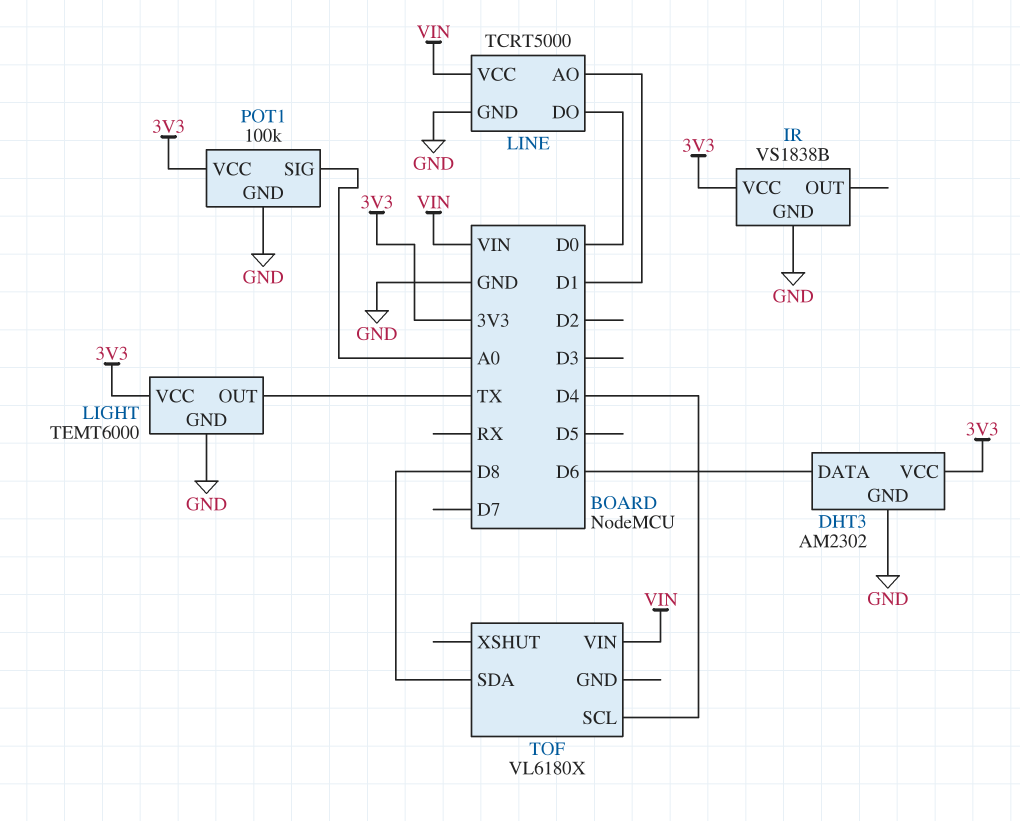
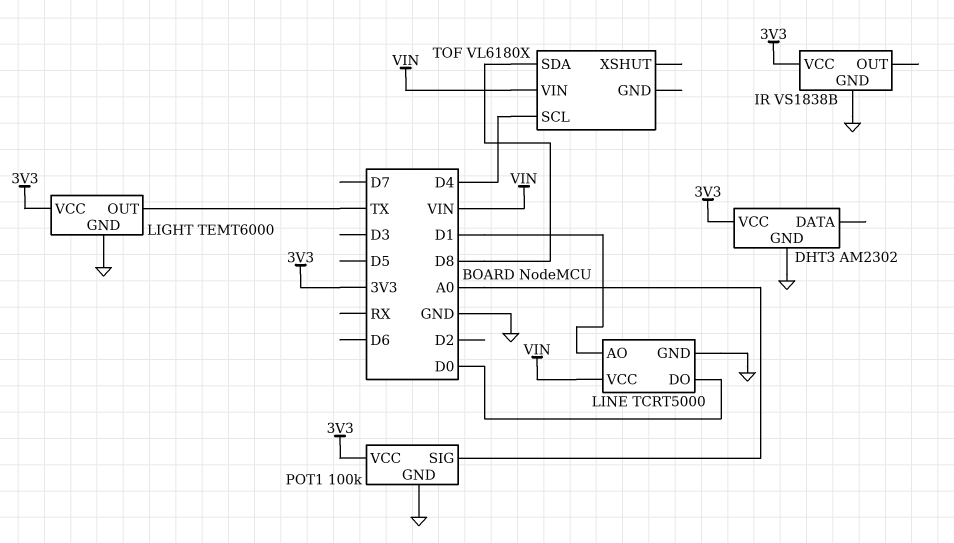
DHT3 pin DATA: D6 -> none

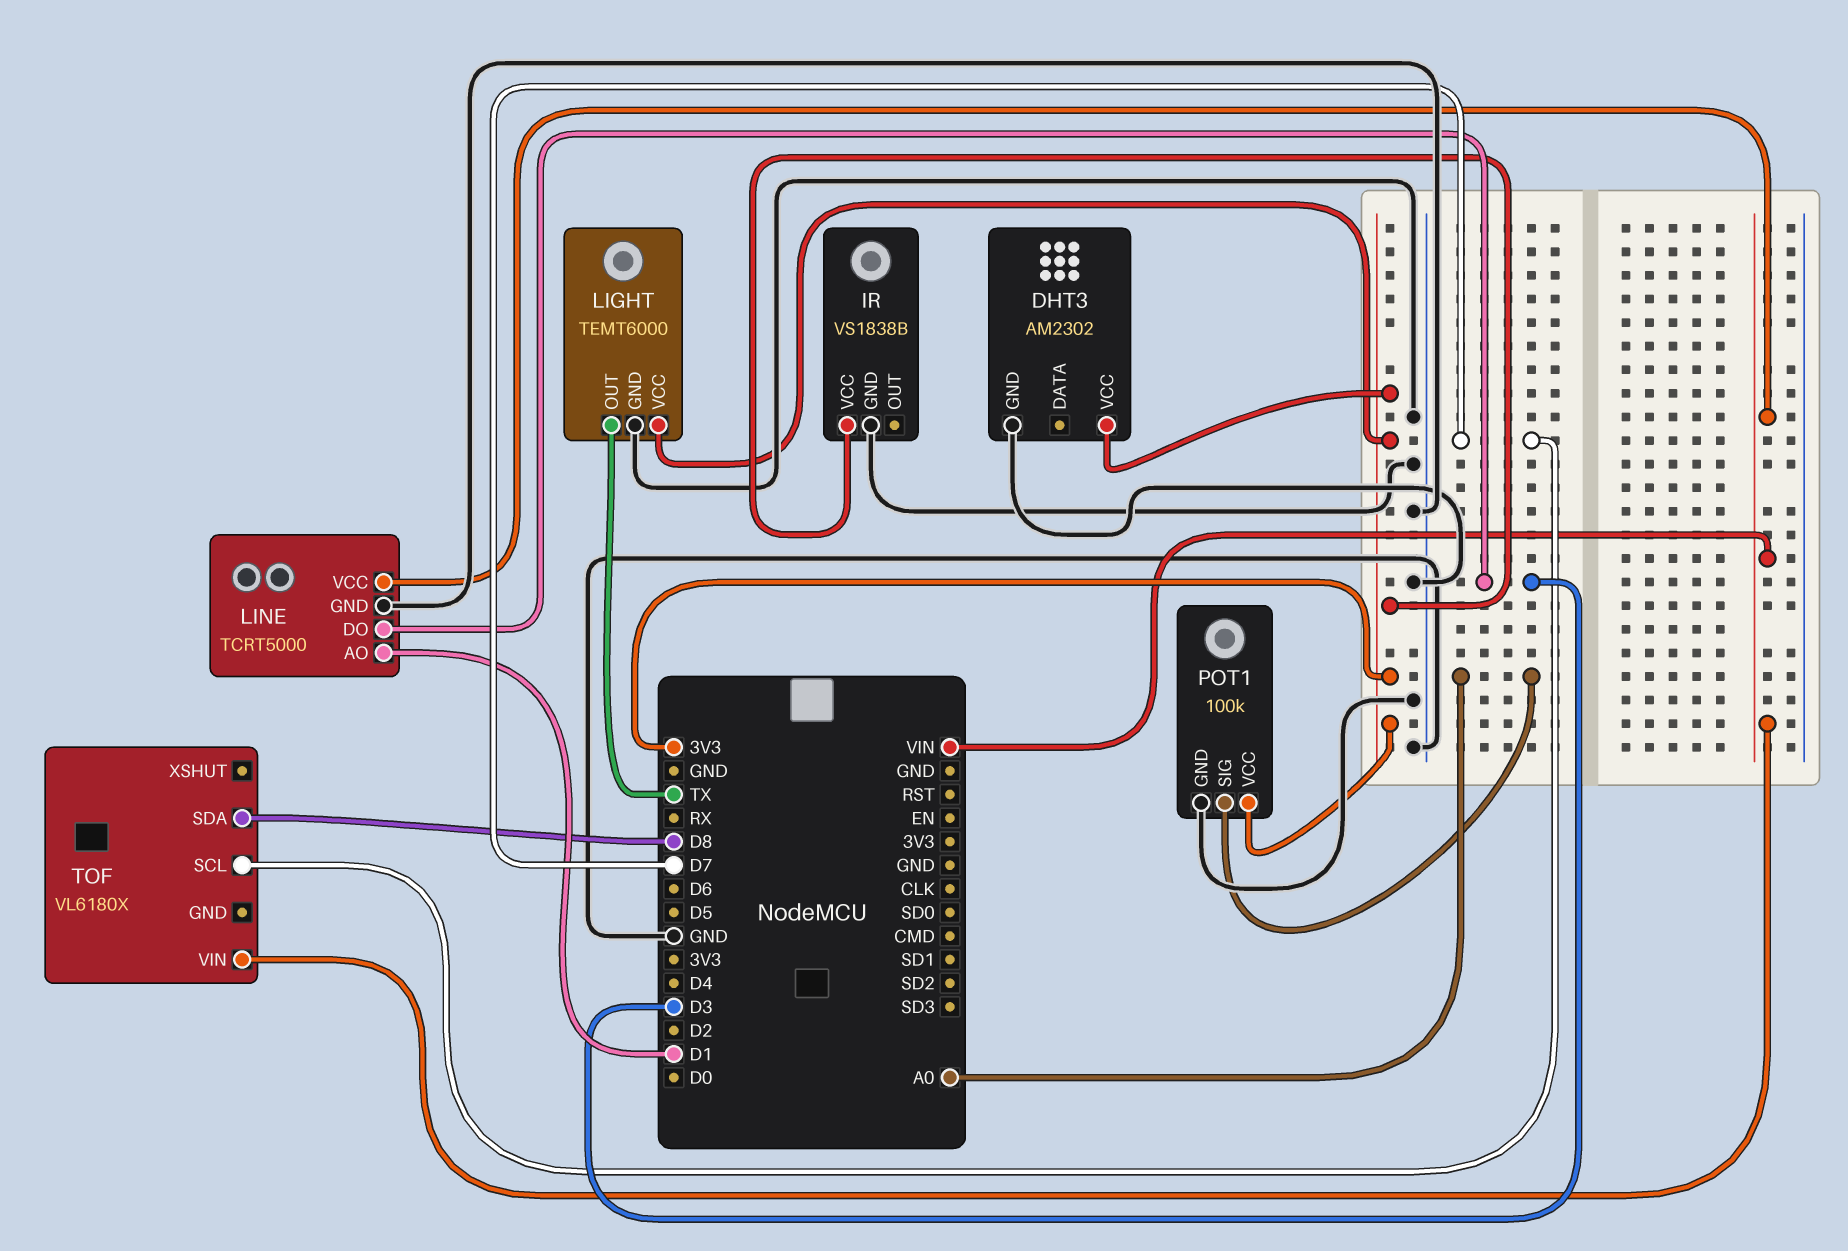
LINE pin DO: D0 -> D3
TOF pin SCL: D4 -> D7

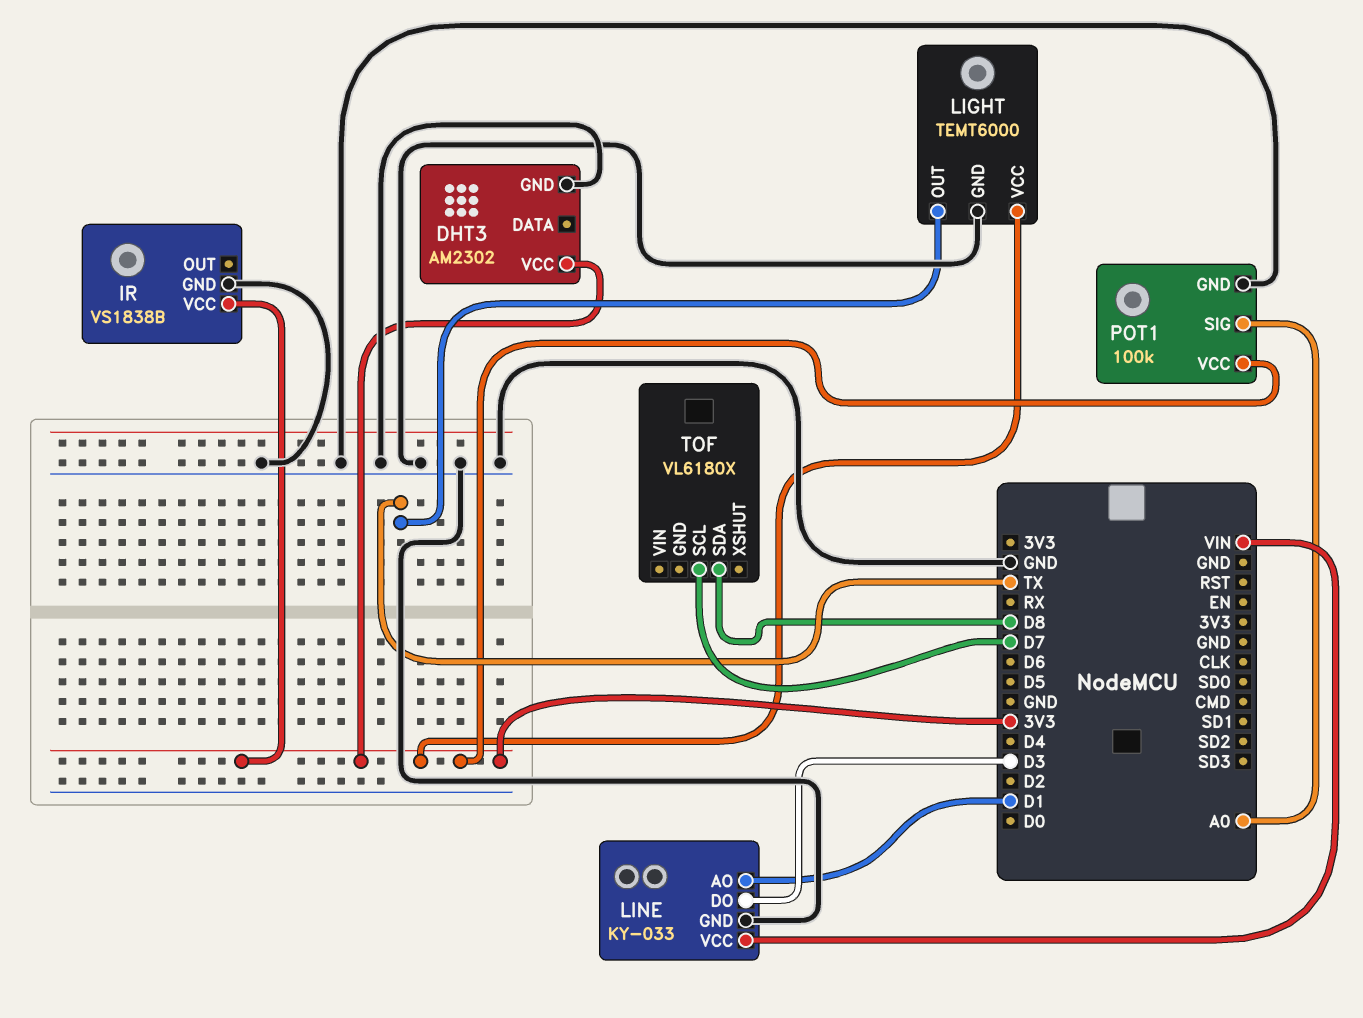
LINE: TCRT5000 -> KY-033
TOF pin VIN: VIN -> none

